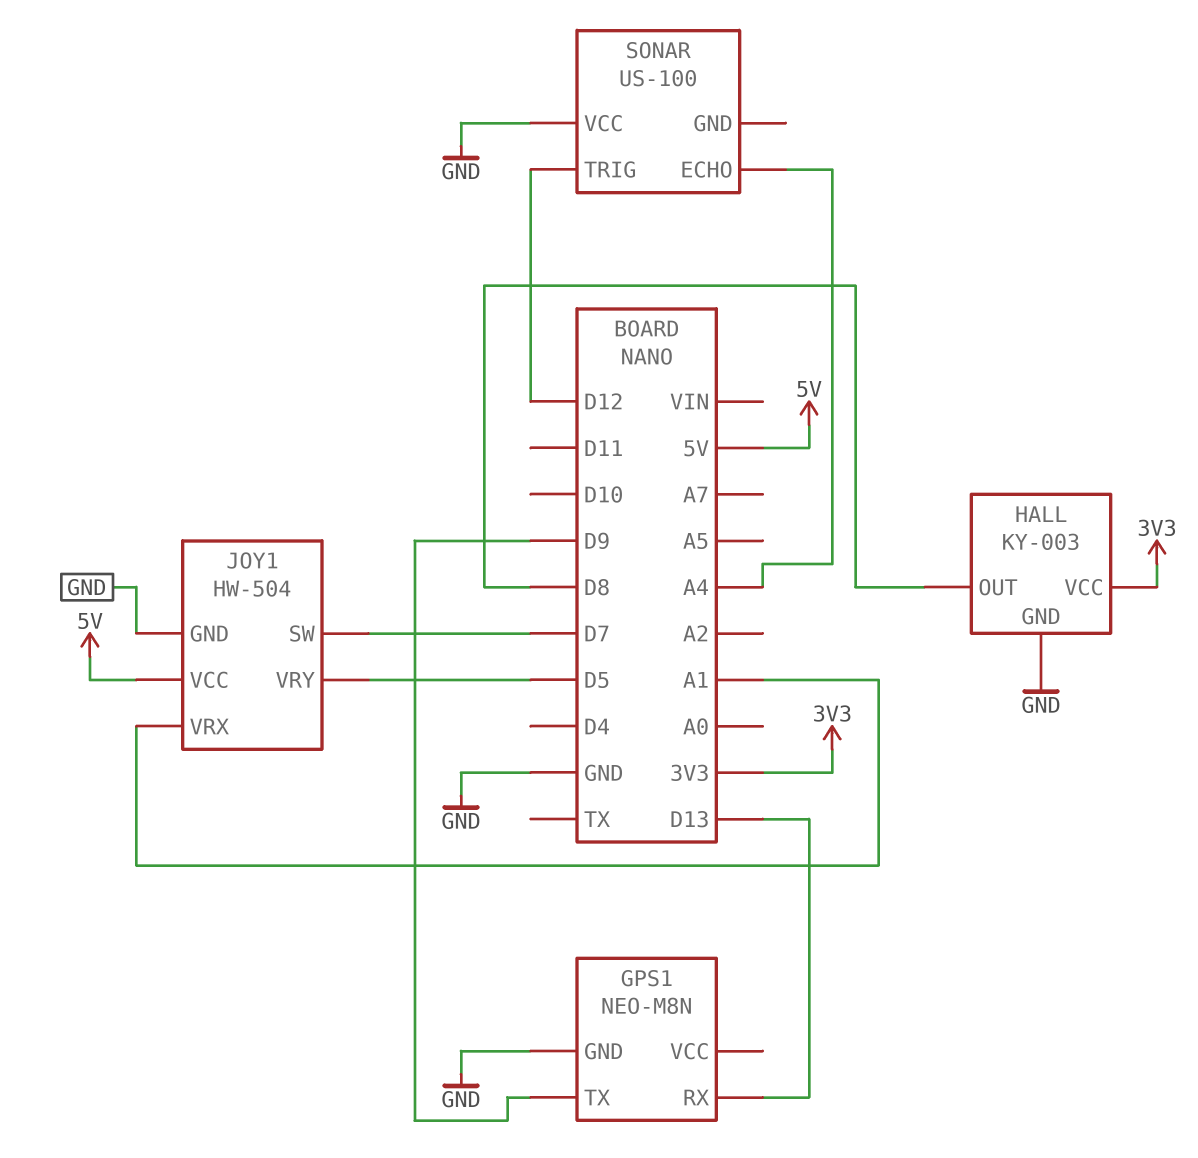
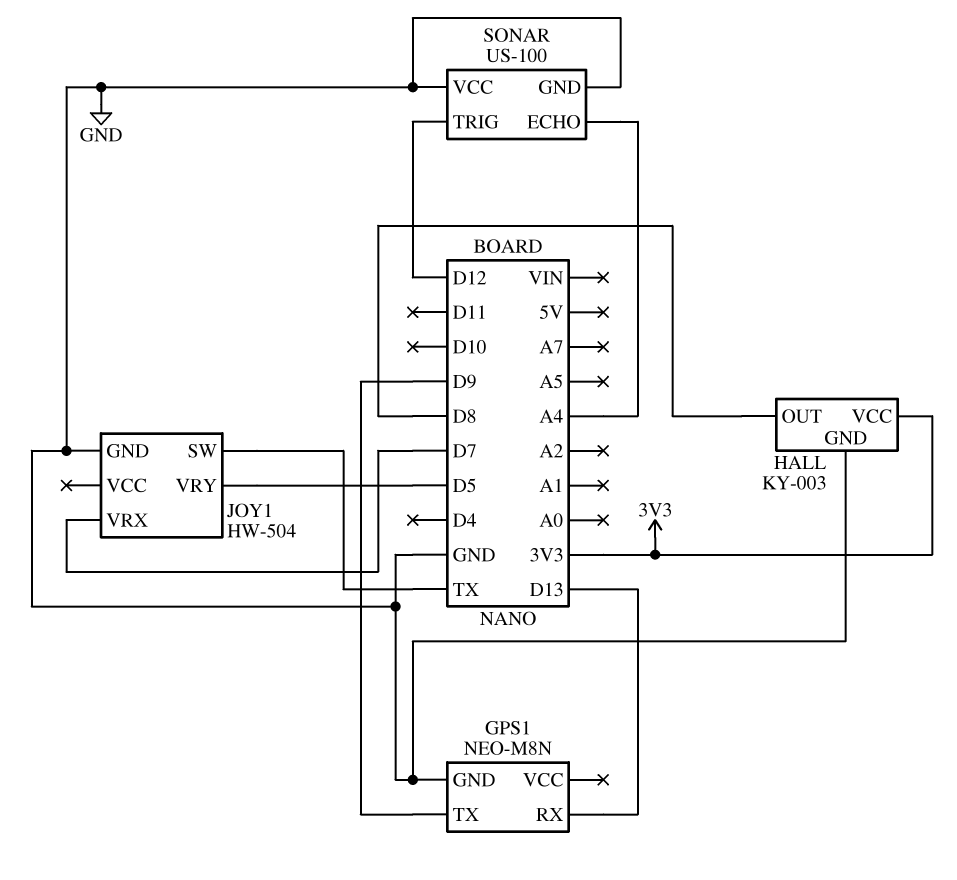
JOY1 pin SW: D7 -> TX
JOY1 pin VCC: 5V -> none
JOY1 pin VRX: A1 -> D7
SONAR pin GND: none -> GND

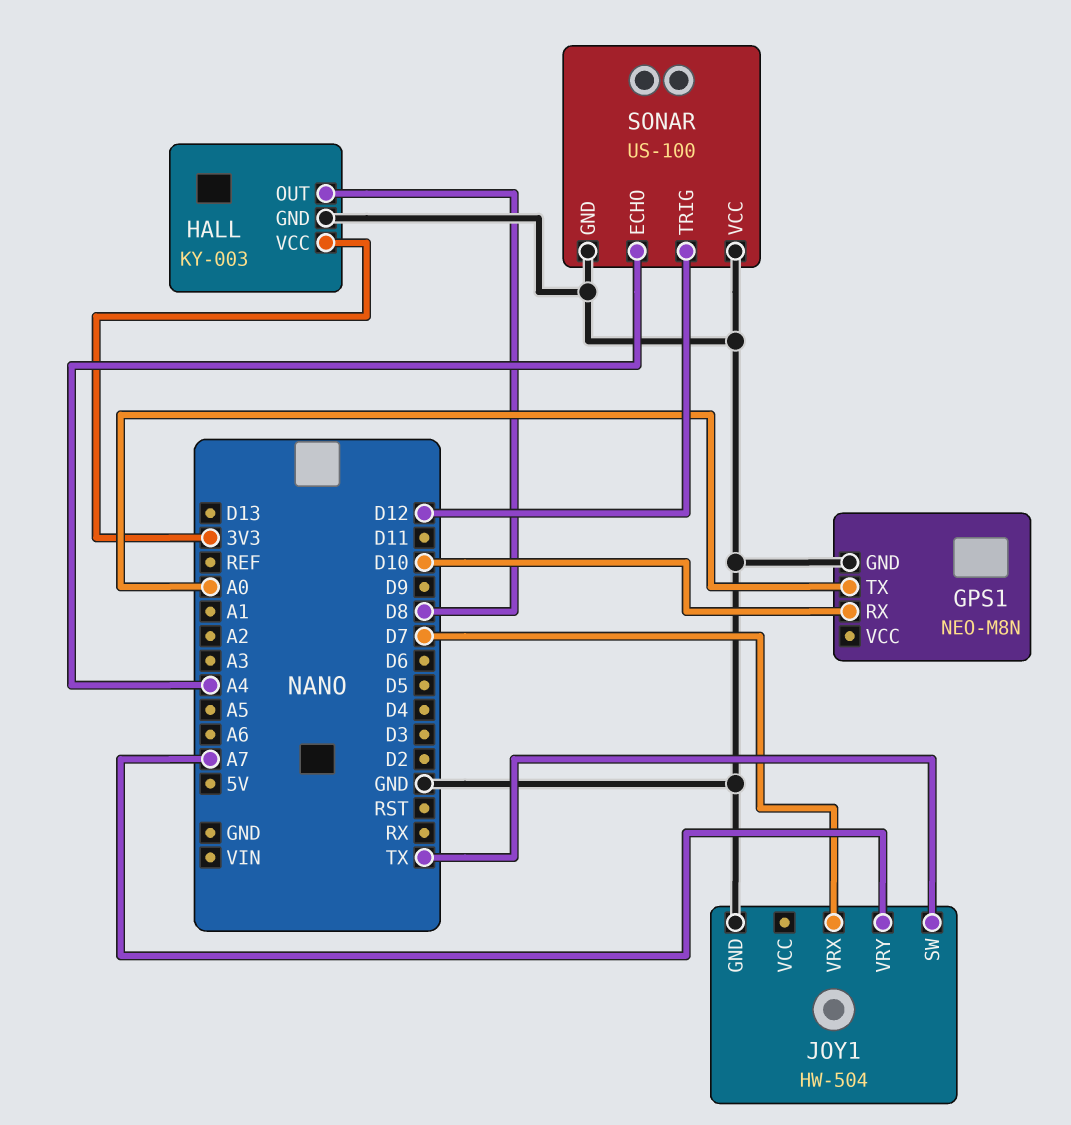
GPS1 pin RX: D13 -> D10
GPS1 pin TX: D9 -> A0
JOY1 pin VRY: D5 -> A7

